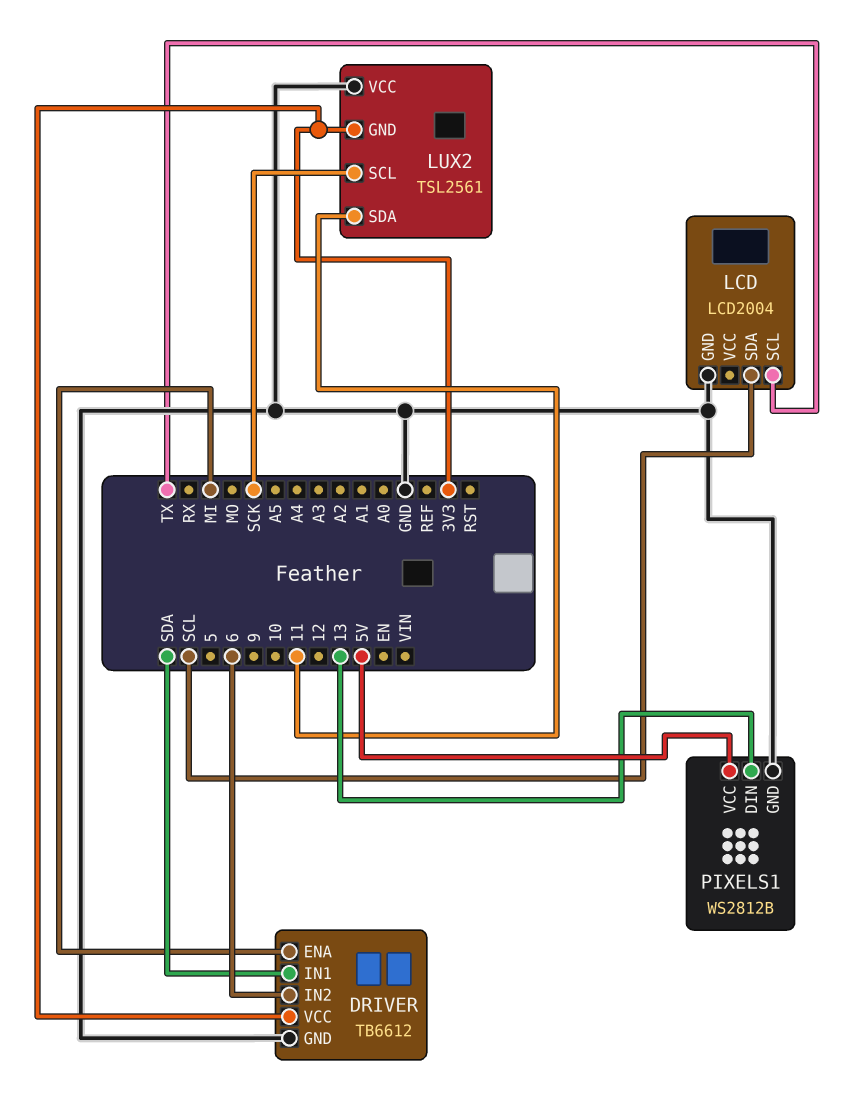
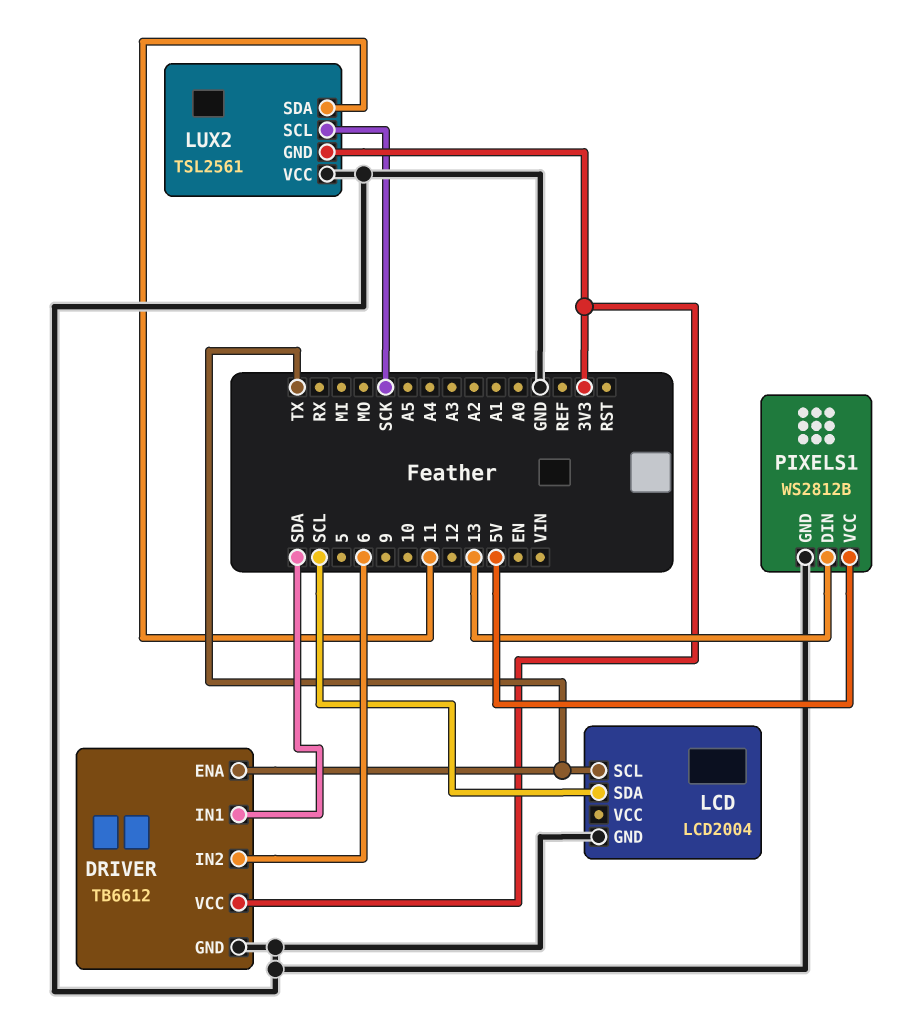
DRIVER pin ENA: MI -> TX

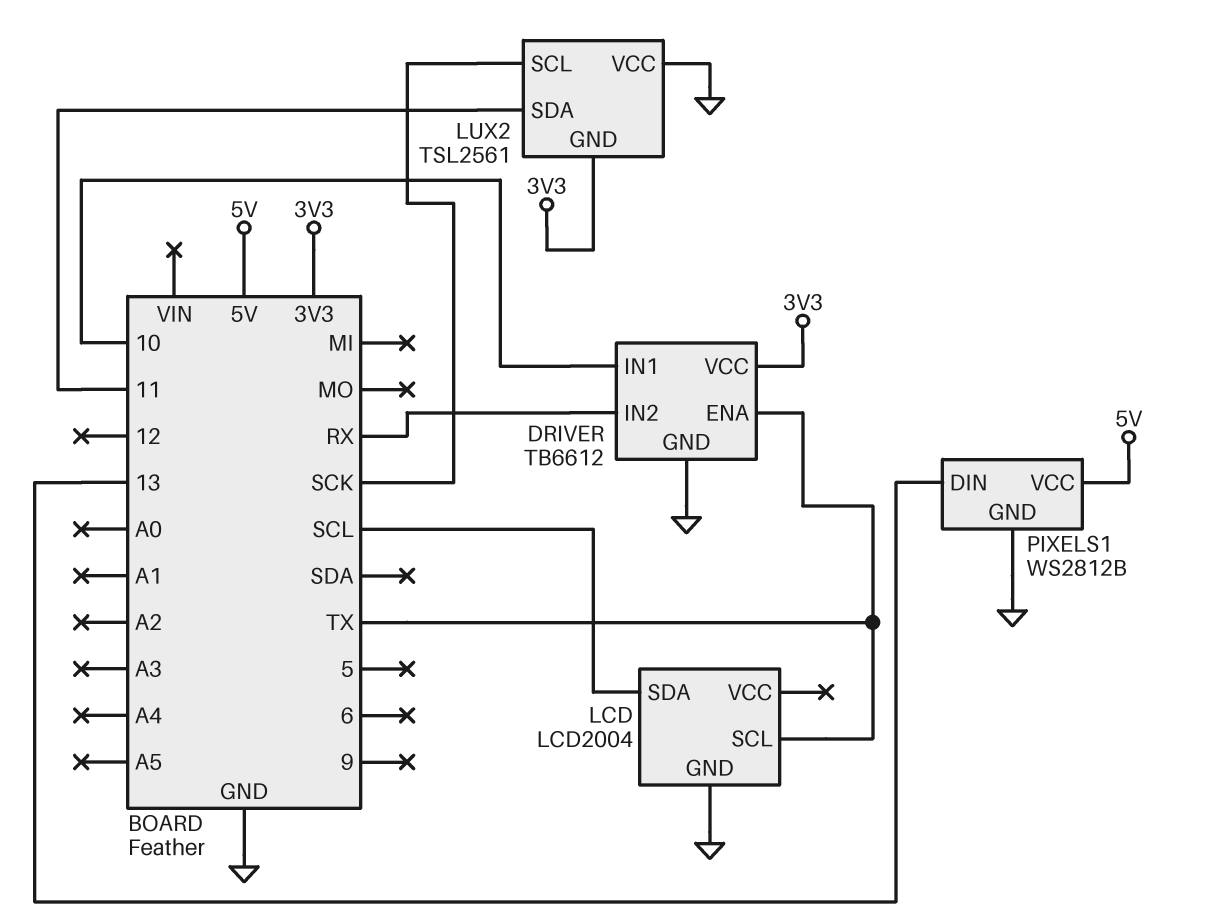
DRIVER pin IN1: SDA -> 10
DRIVER pin IN2: 6 -> RX

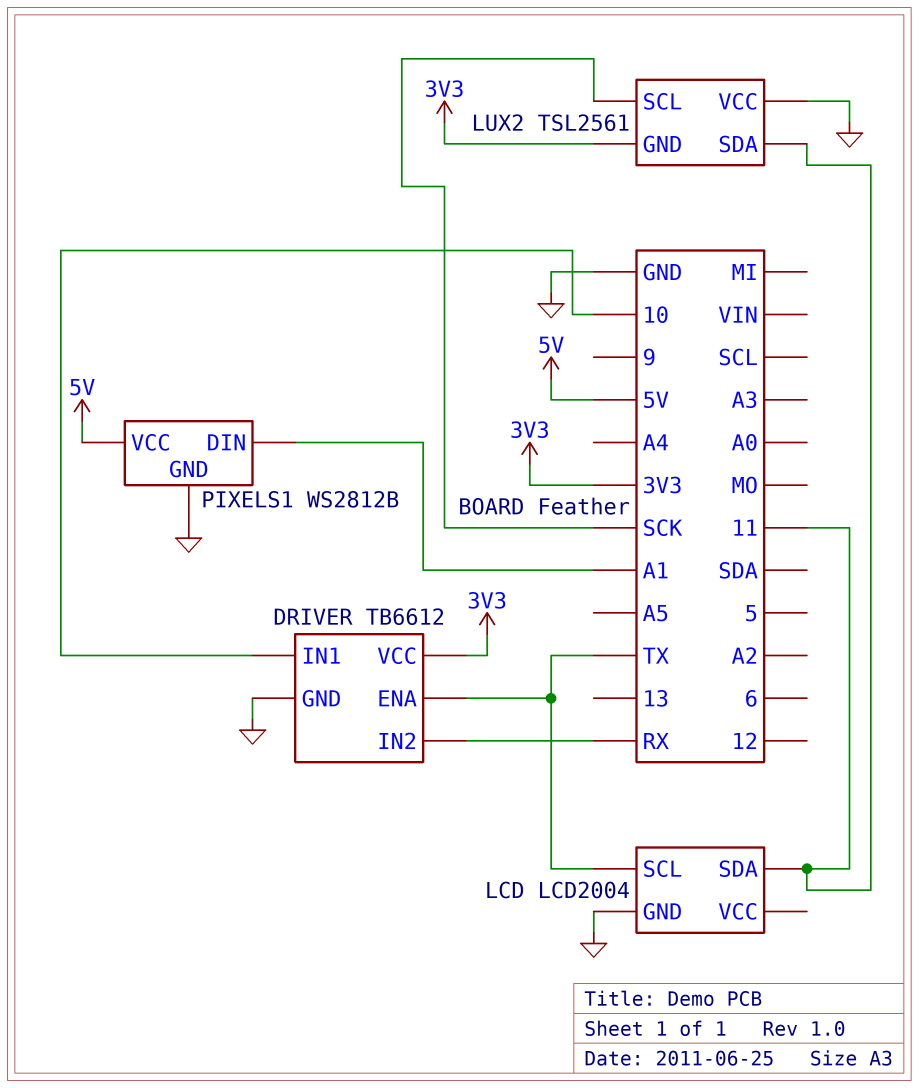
LCD pin SDA: SCL -> 11
PIXELS1 pin DIN: 13 -> A1

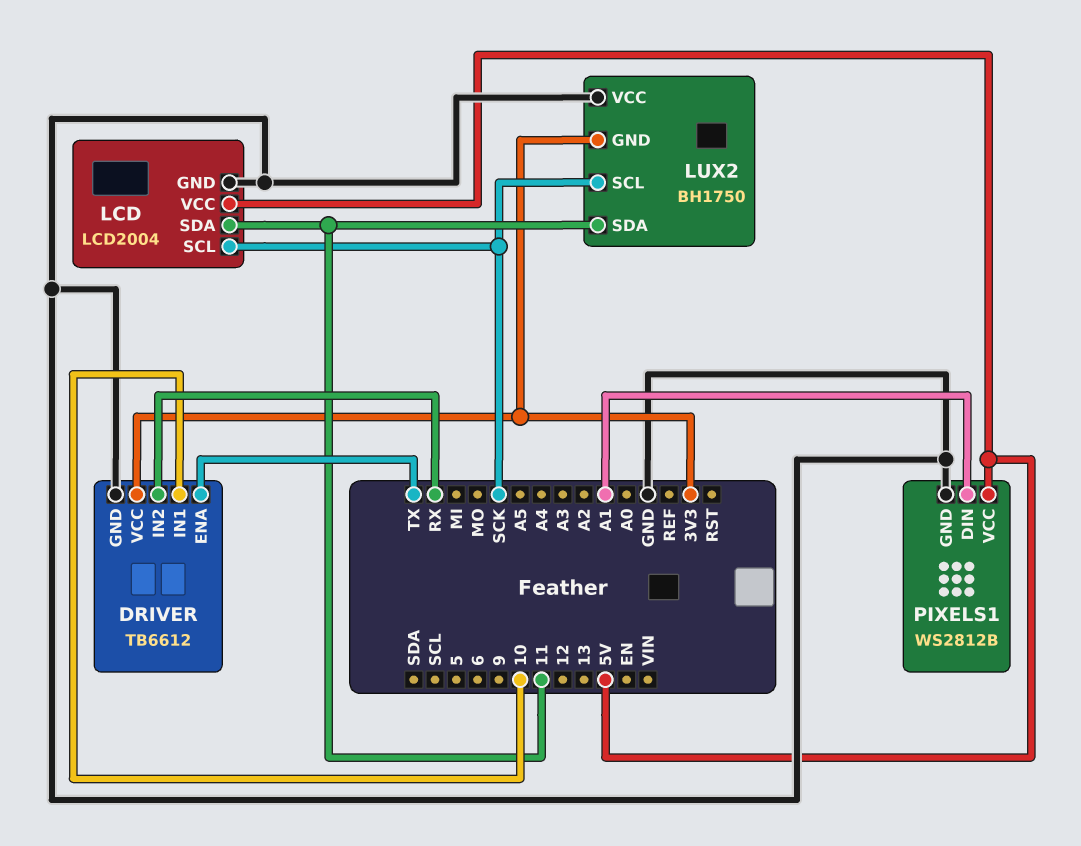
LCD pin SCL: TX -> SCK
LCD pin VCC: none -> 5V
LUX2: TSL2561 -> BH1750

